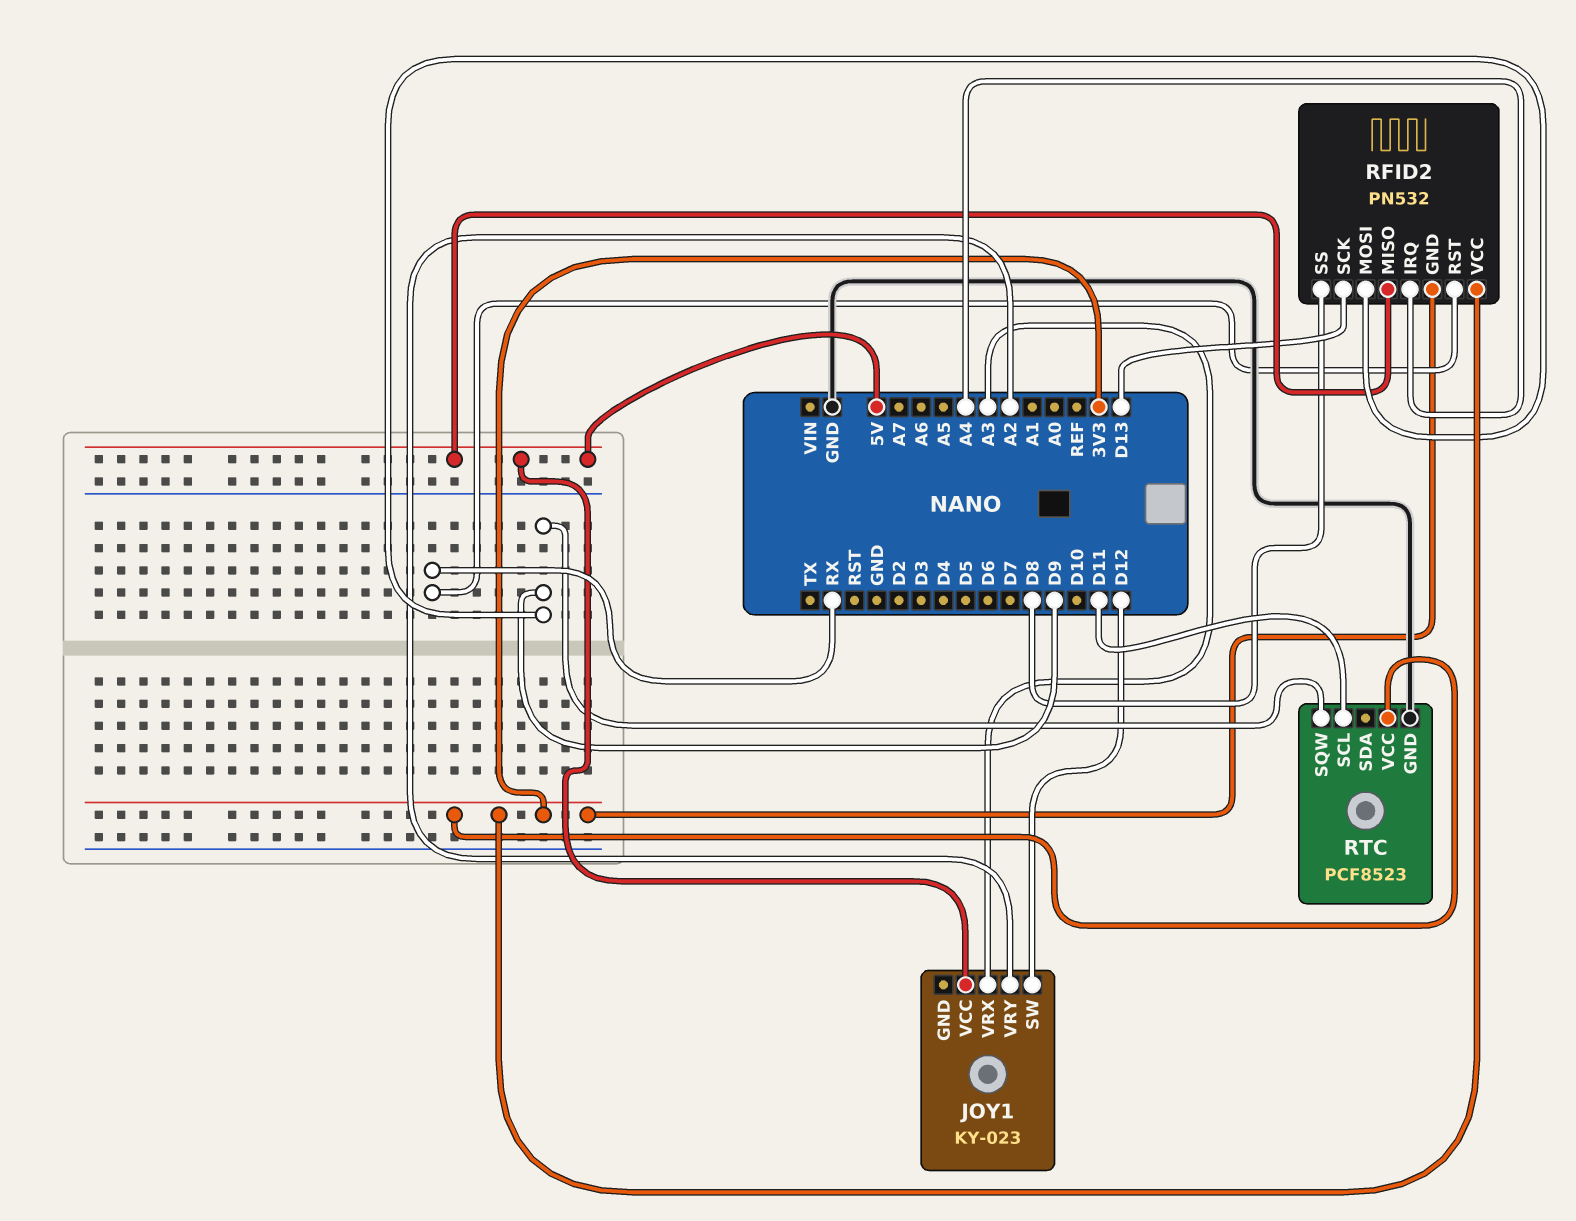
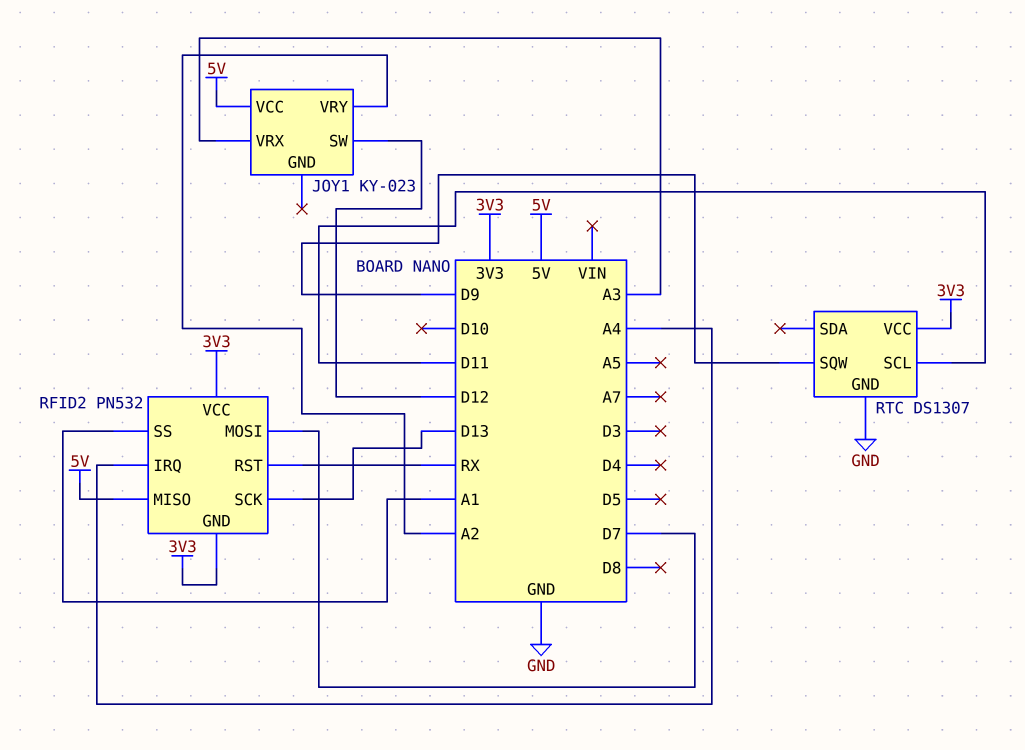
RFID2 pin MOSI: D9 -> D7
RFID2 pin SS: D8 -> A1
RTC: PCF8523 -> DS1307

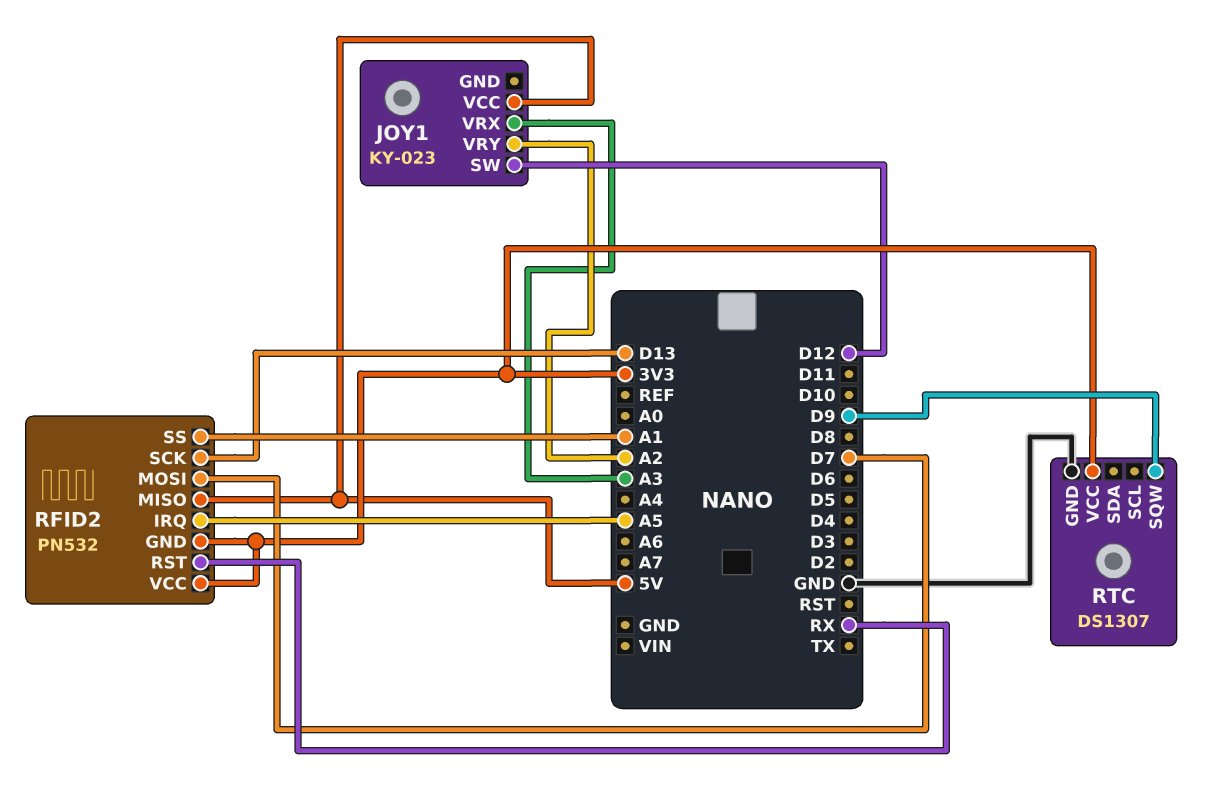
RFID2 pin IRQ: A4 -> A5
RTC pin SCL: D11 -> none

